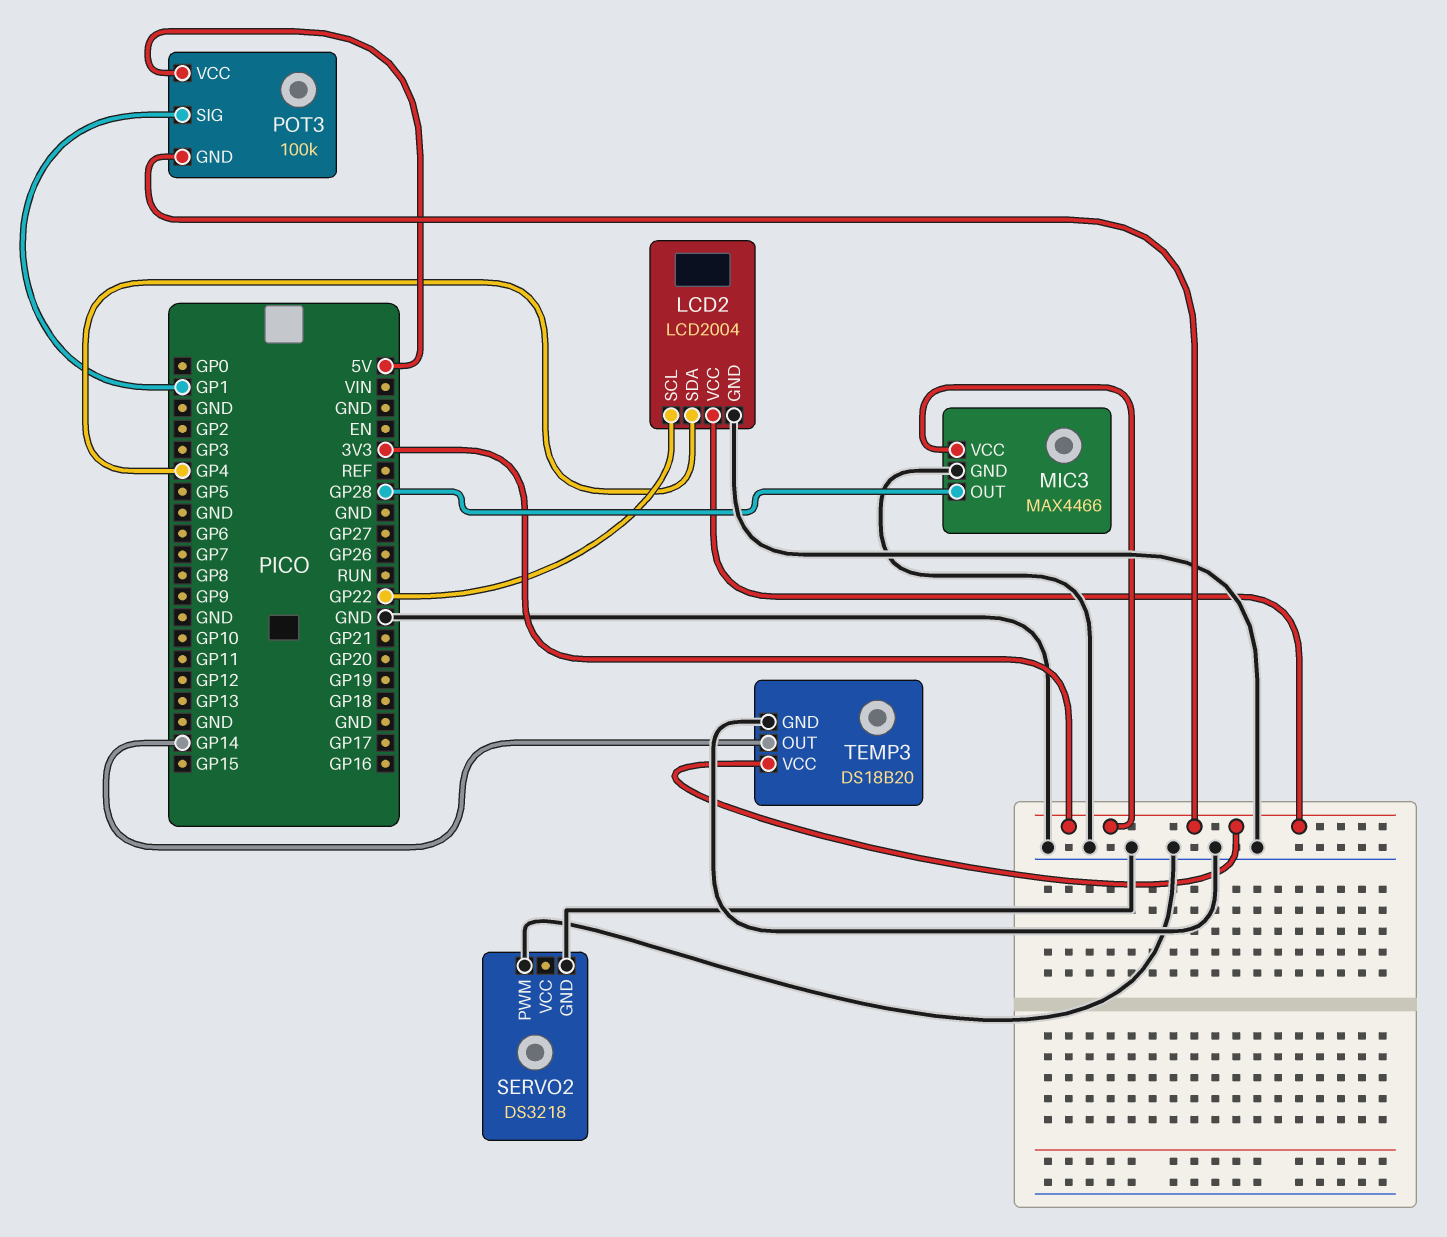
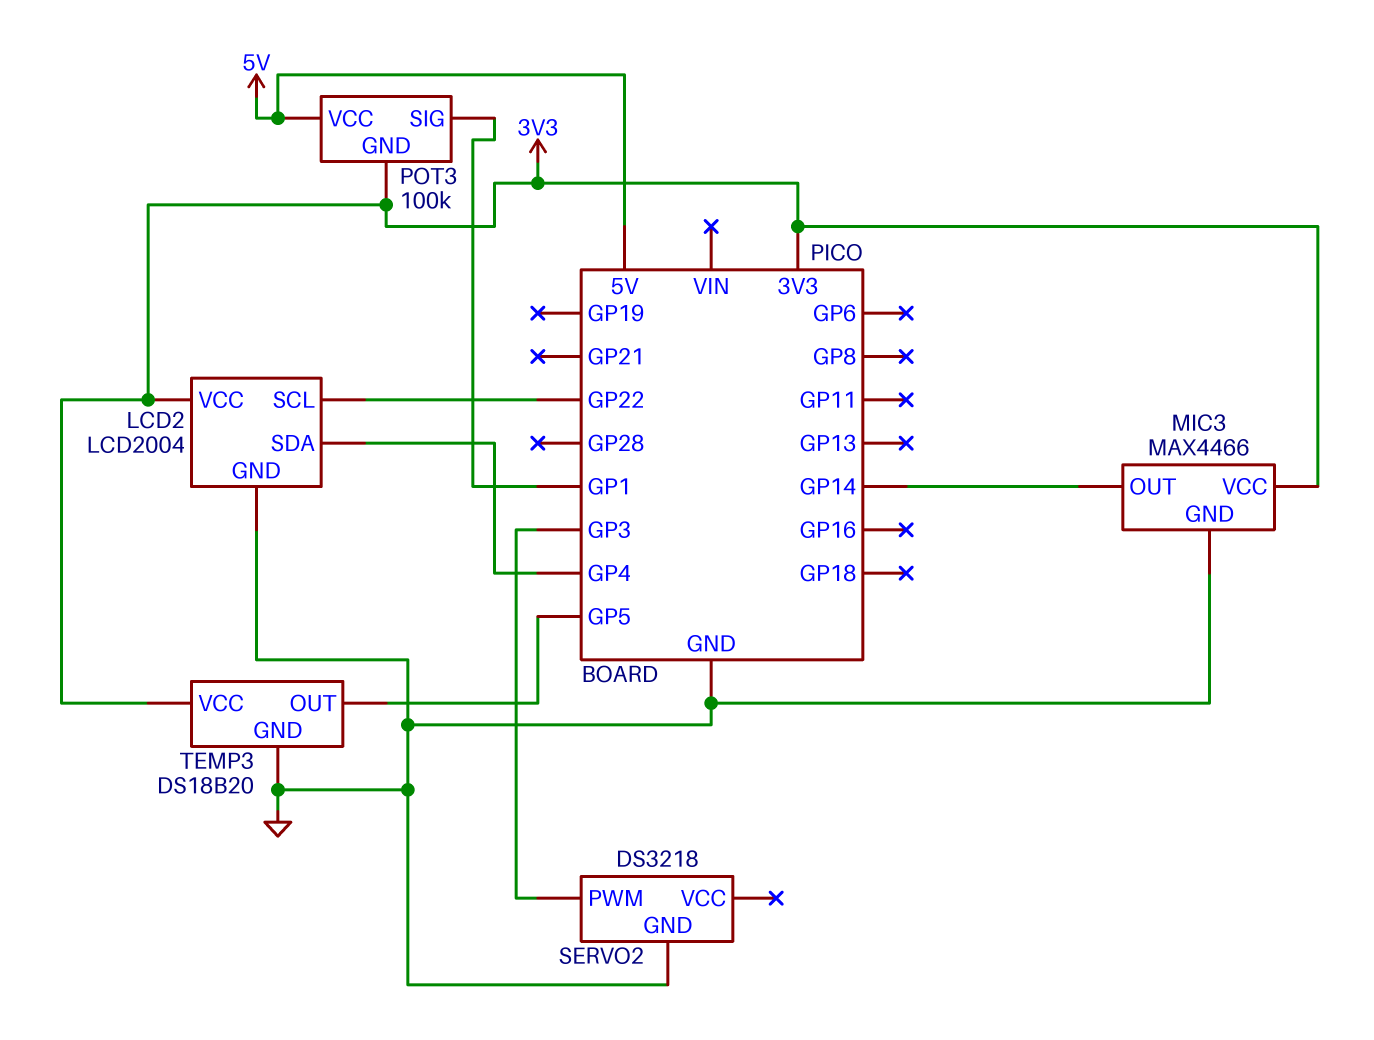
MIC3 pin OUT: GP28 -> GP14
SERVO2 pin PWM: GND -> GP3
TEMP3 pin OUT: GP14 -> GP5

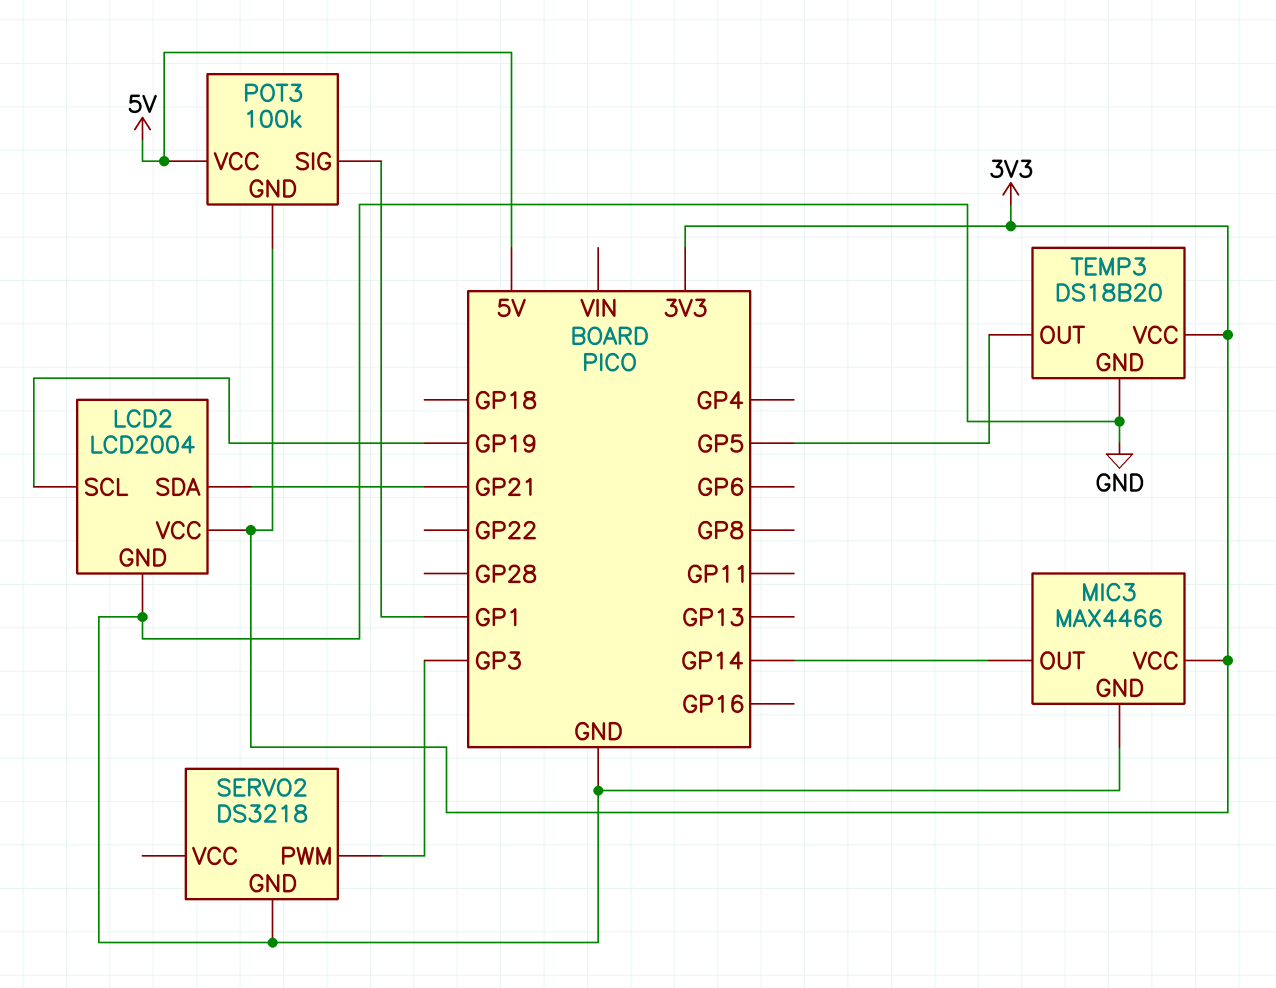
LCD2 pin SCL: GP22 -> GP19
LCD2 pin SDA: GP4 -> GP21

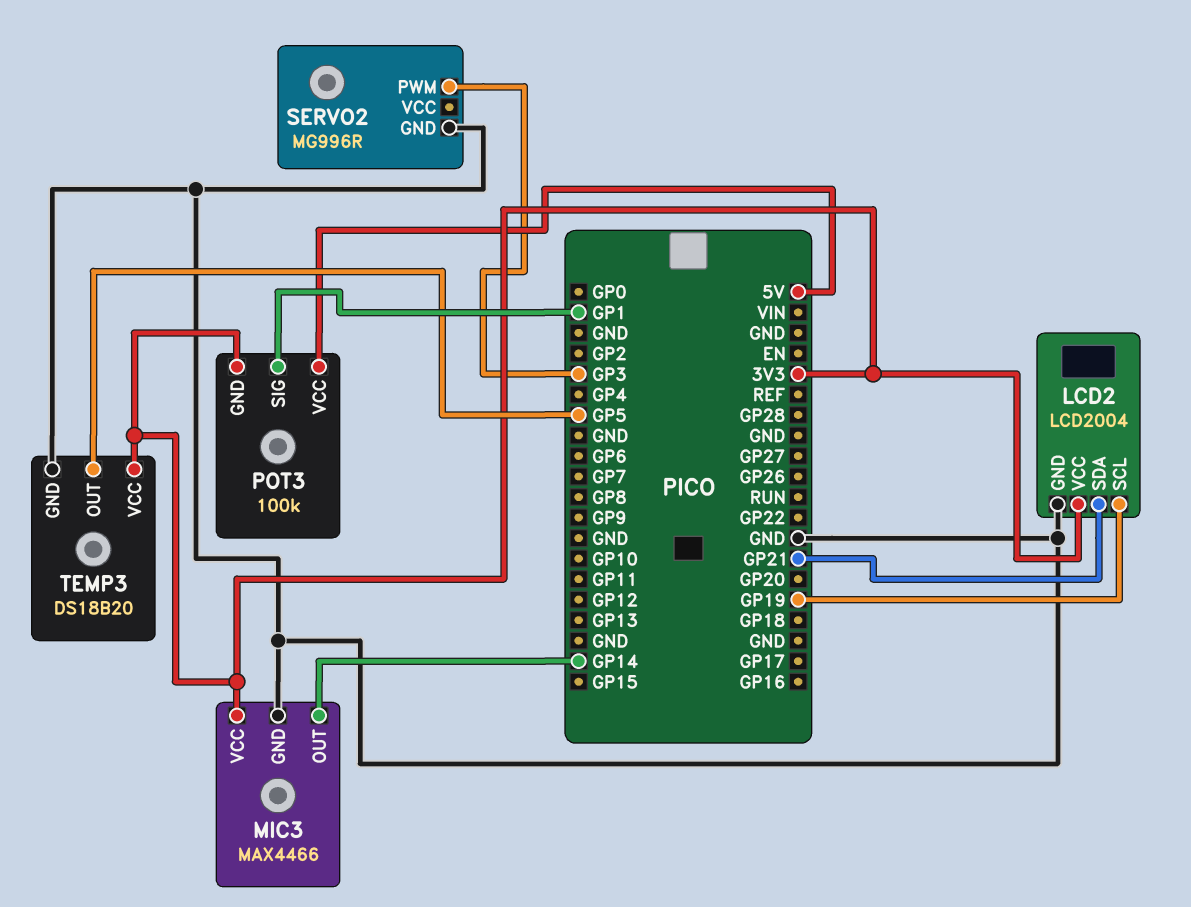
SERVO2: DS3218 -> MG996R

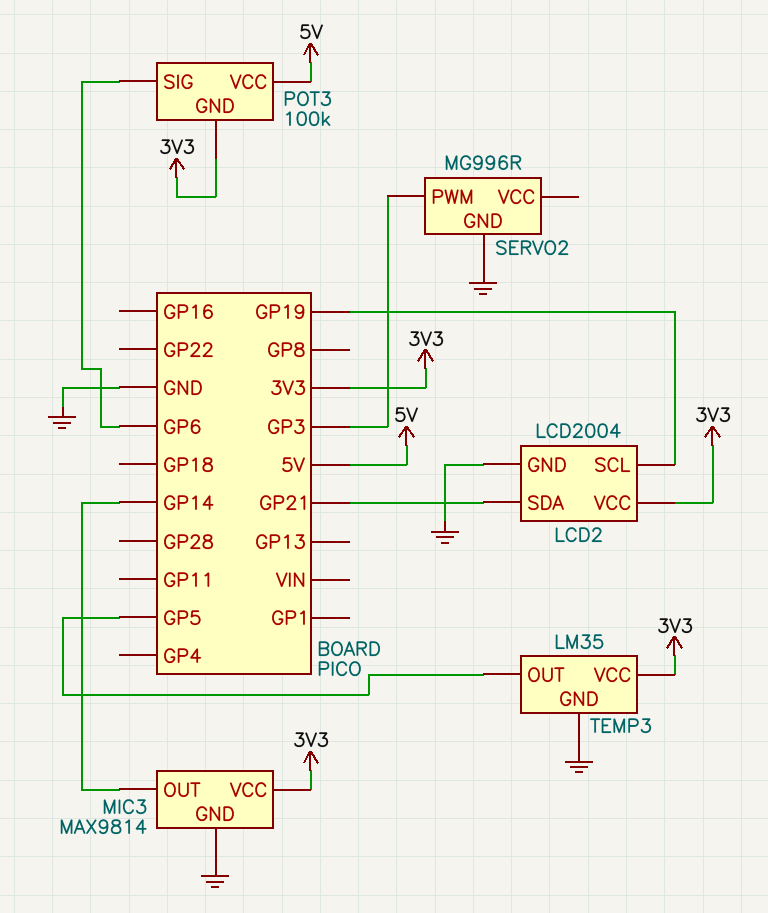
MIC3: MAX4466 -> MAX9814
POT3 pin SIG: GP1 -> GP6
TEMP3: DS18B20 -> LM35

